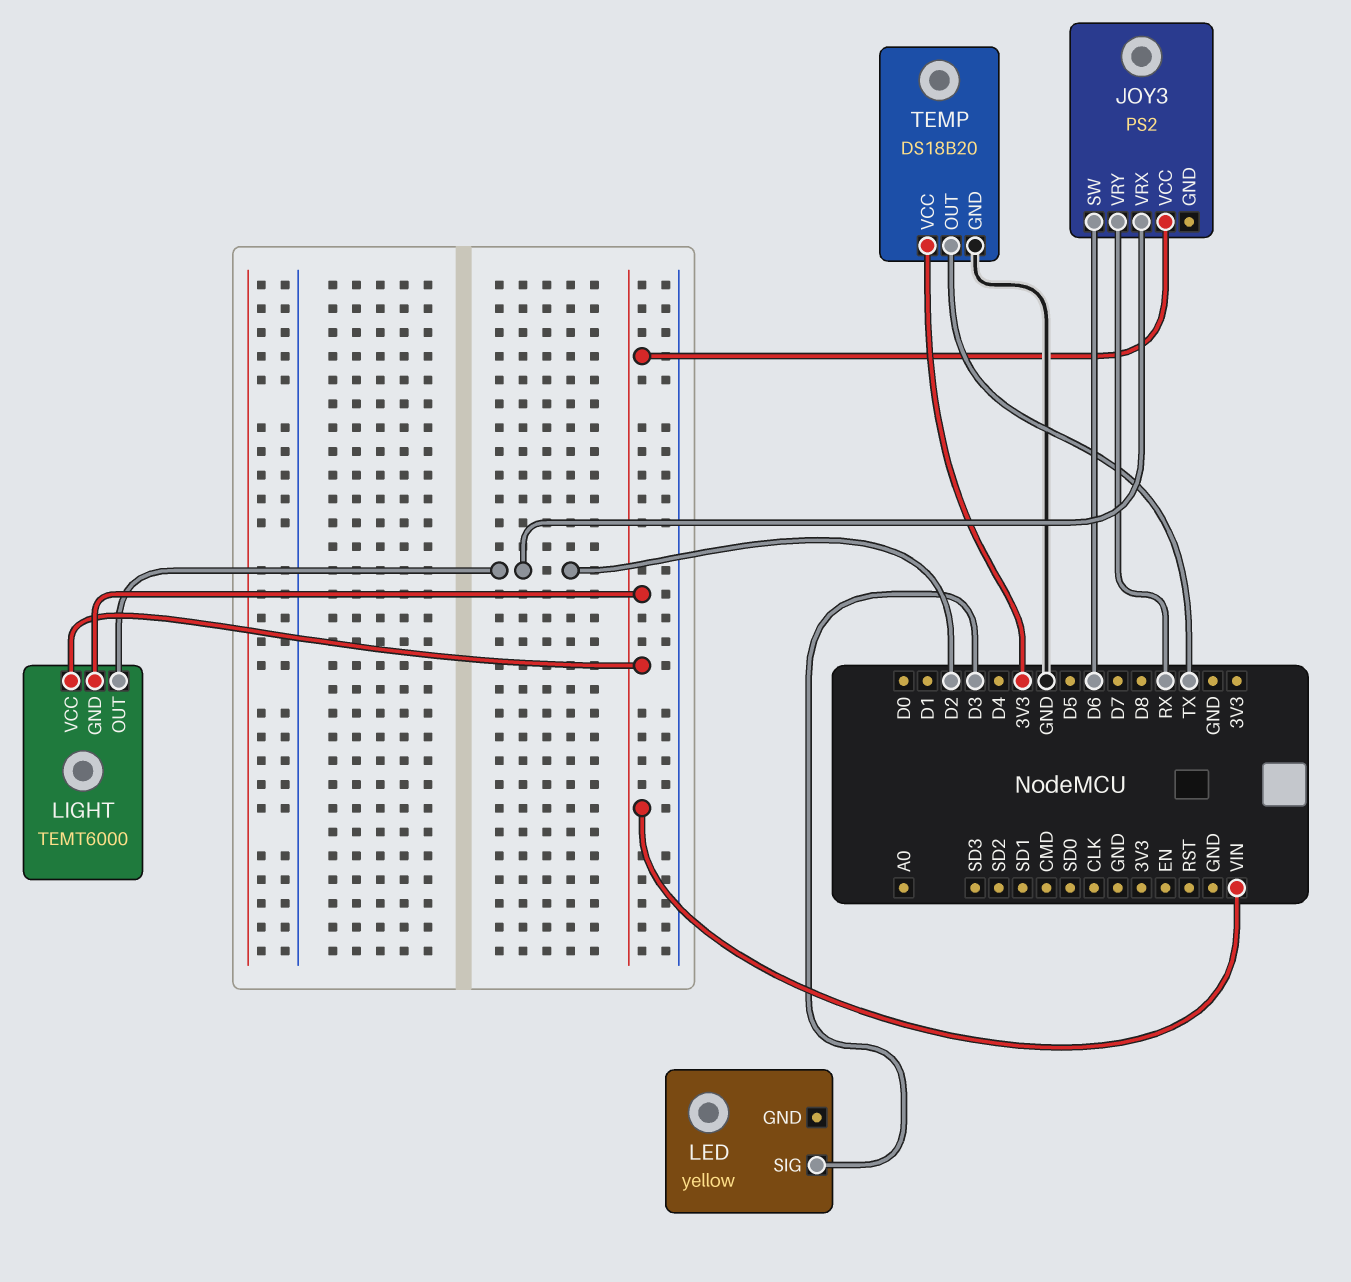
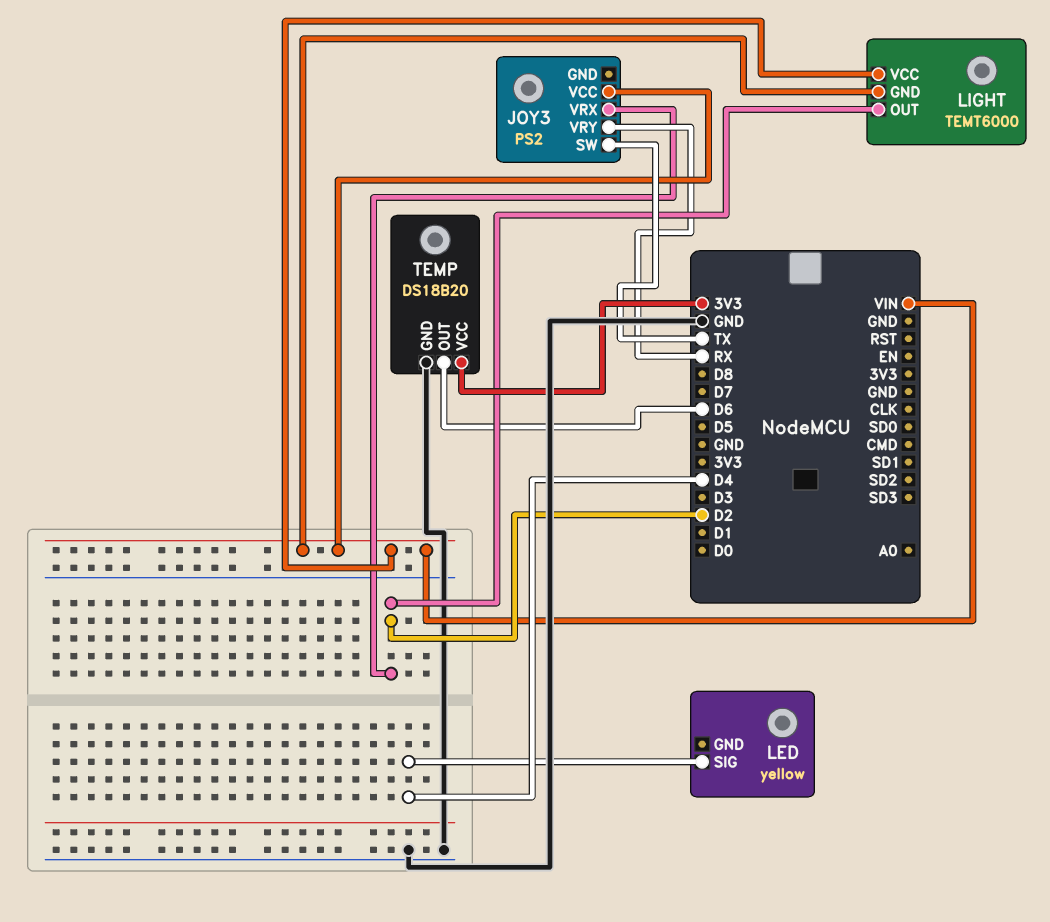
JOY3 pin SW: D6 -> TX
LED pin SIG: D3 -> D4
TEMP pin OUT: TX -> D6

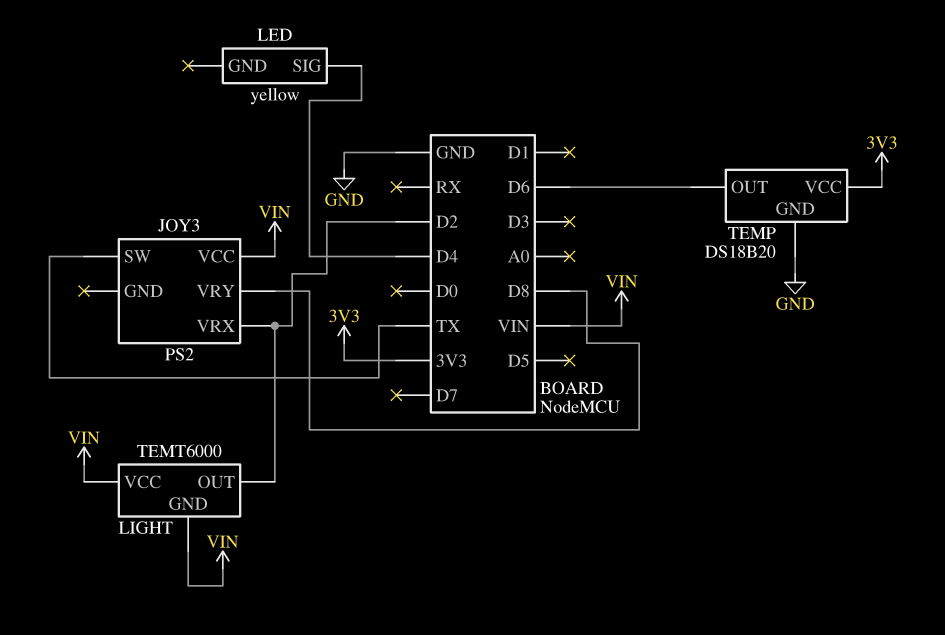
JOY3 pin VRY: RX -> D8

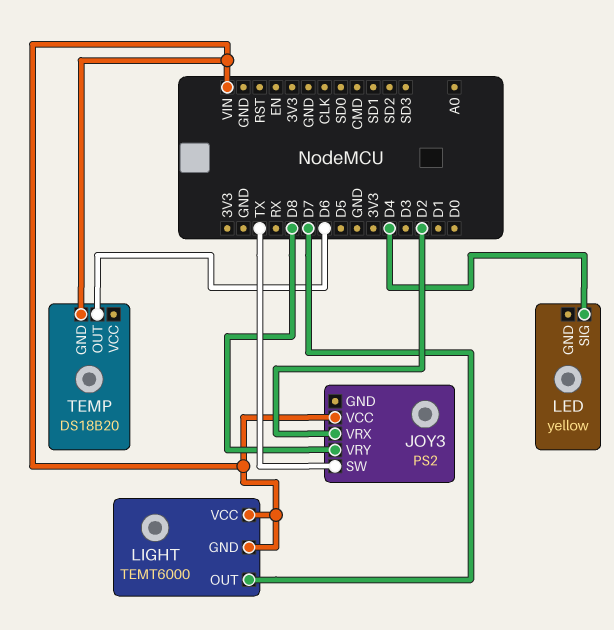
LIGHT pin OUT: D2 -> D7
TEMP pin GND: GND -> VIN
TEMP pin VCC: 3V3 -> none

